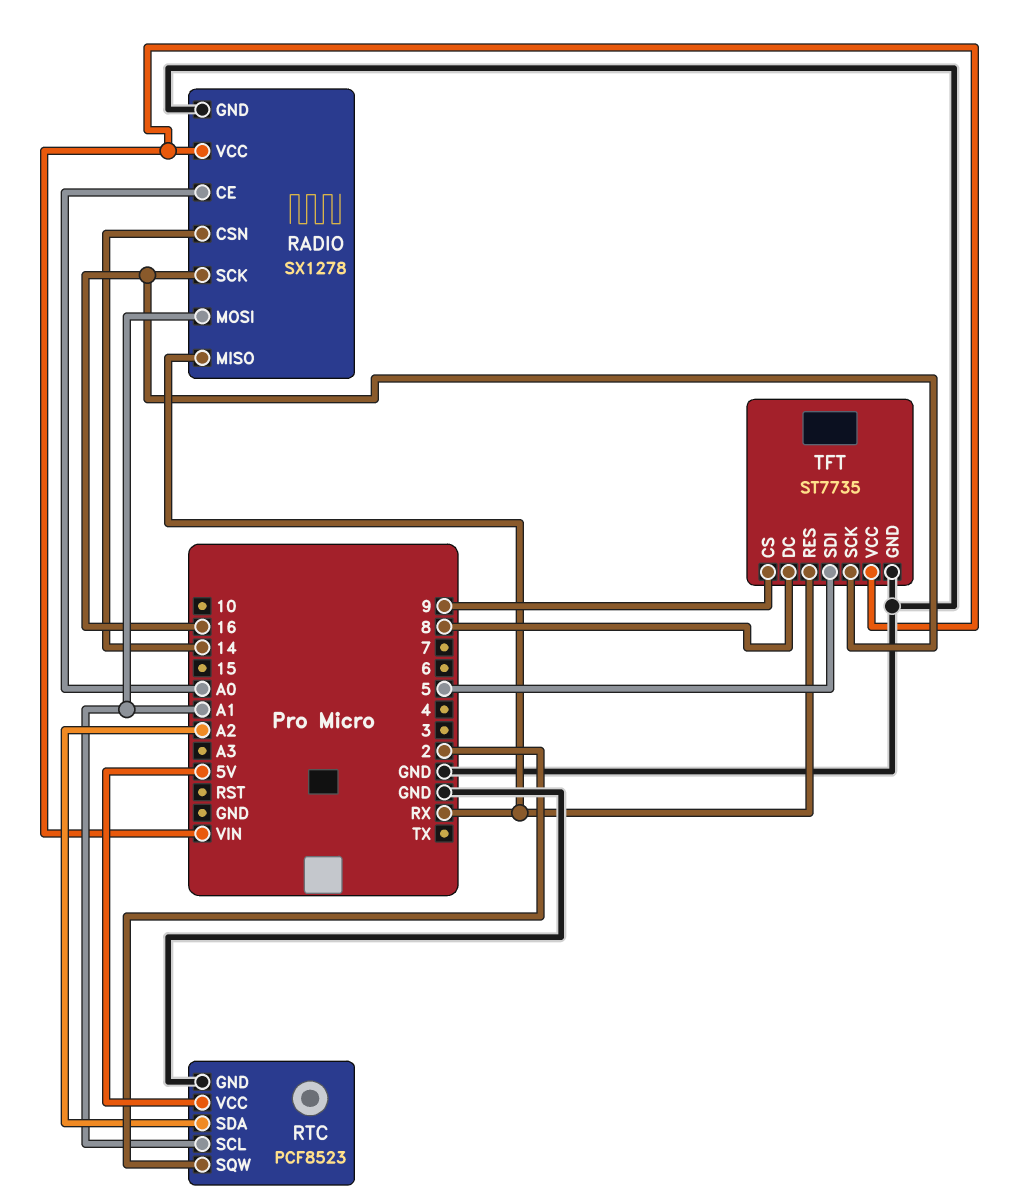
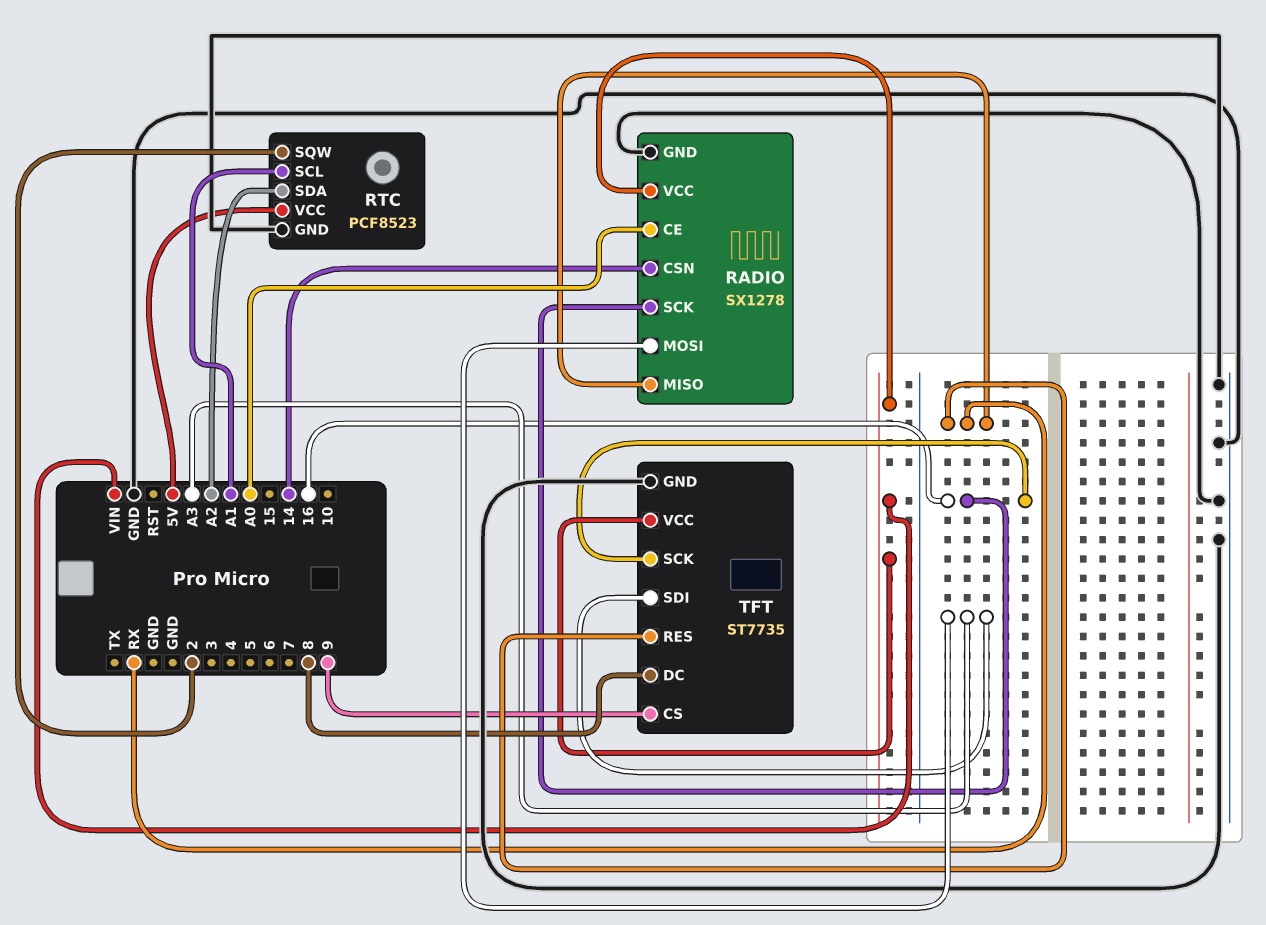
RADIO pin MOSI: A1 -> A3
TFT pin SDI: 5 -> A3

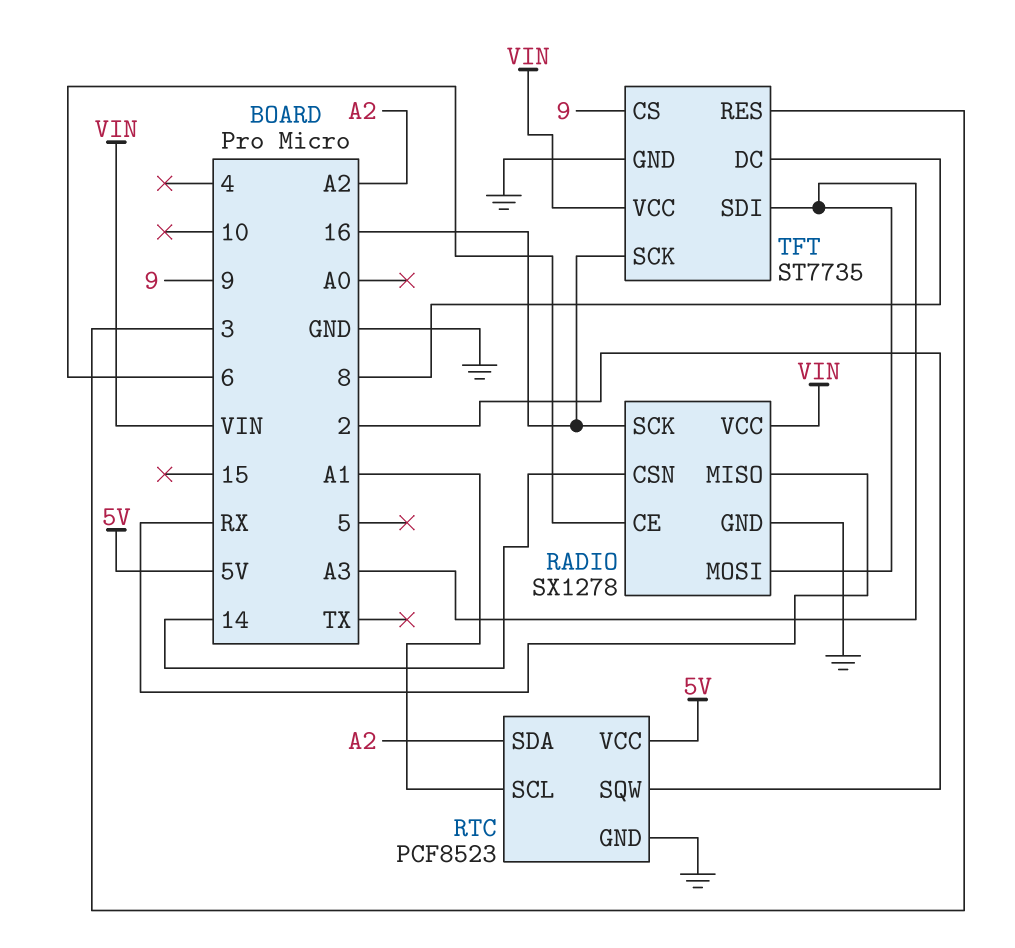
RADIO pin CE: A0 -> 6
TFT pin RES: RX -> 3

